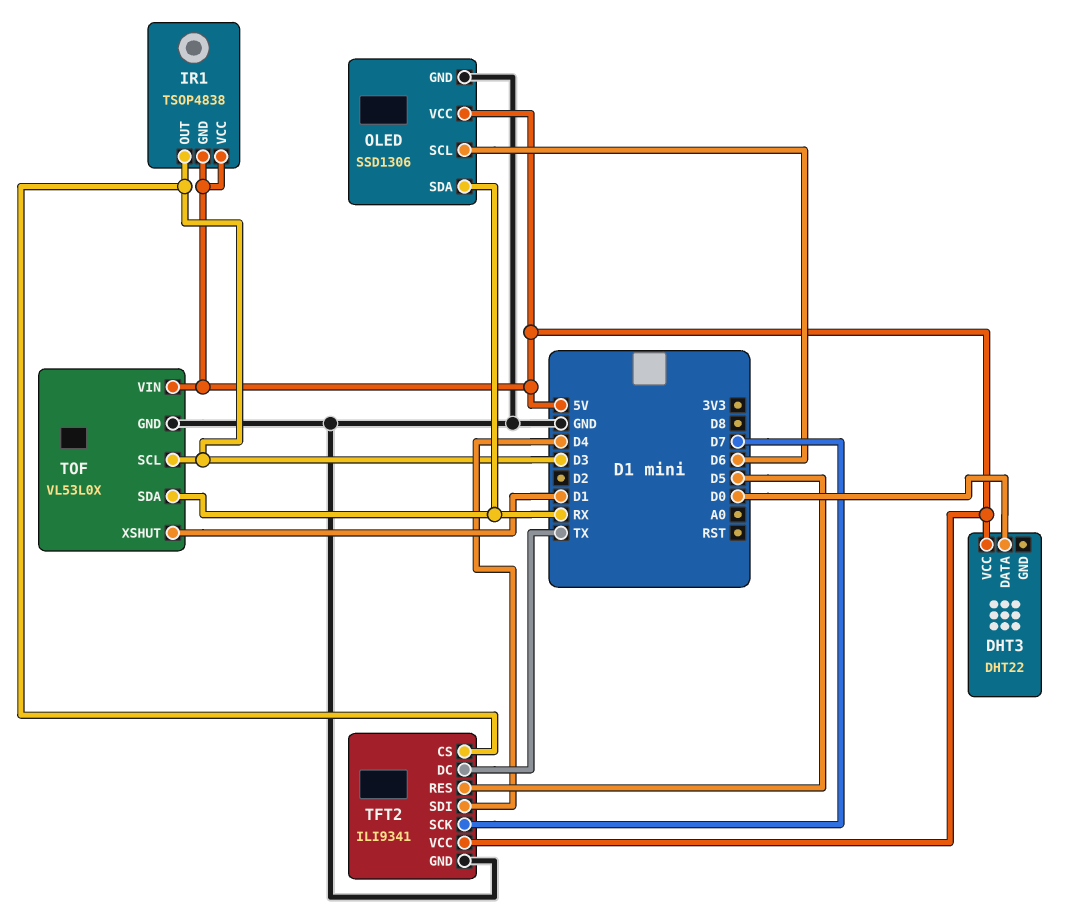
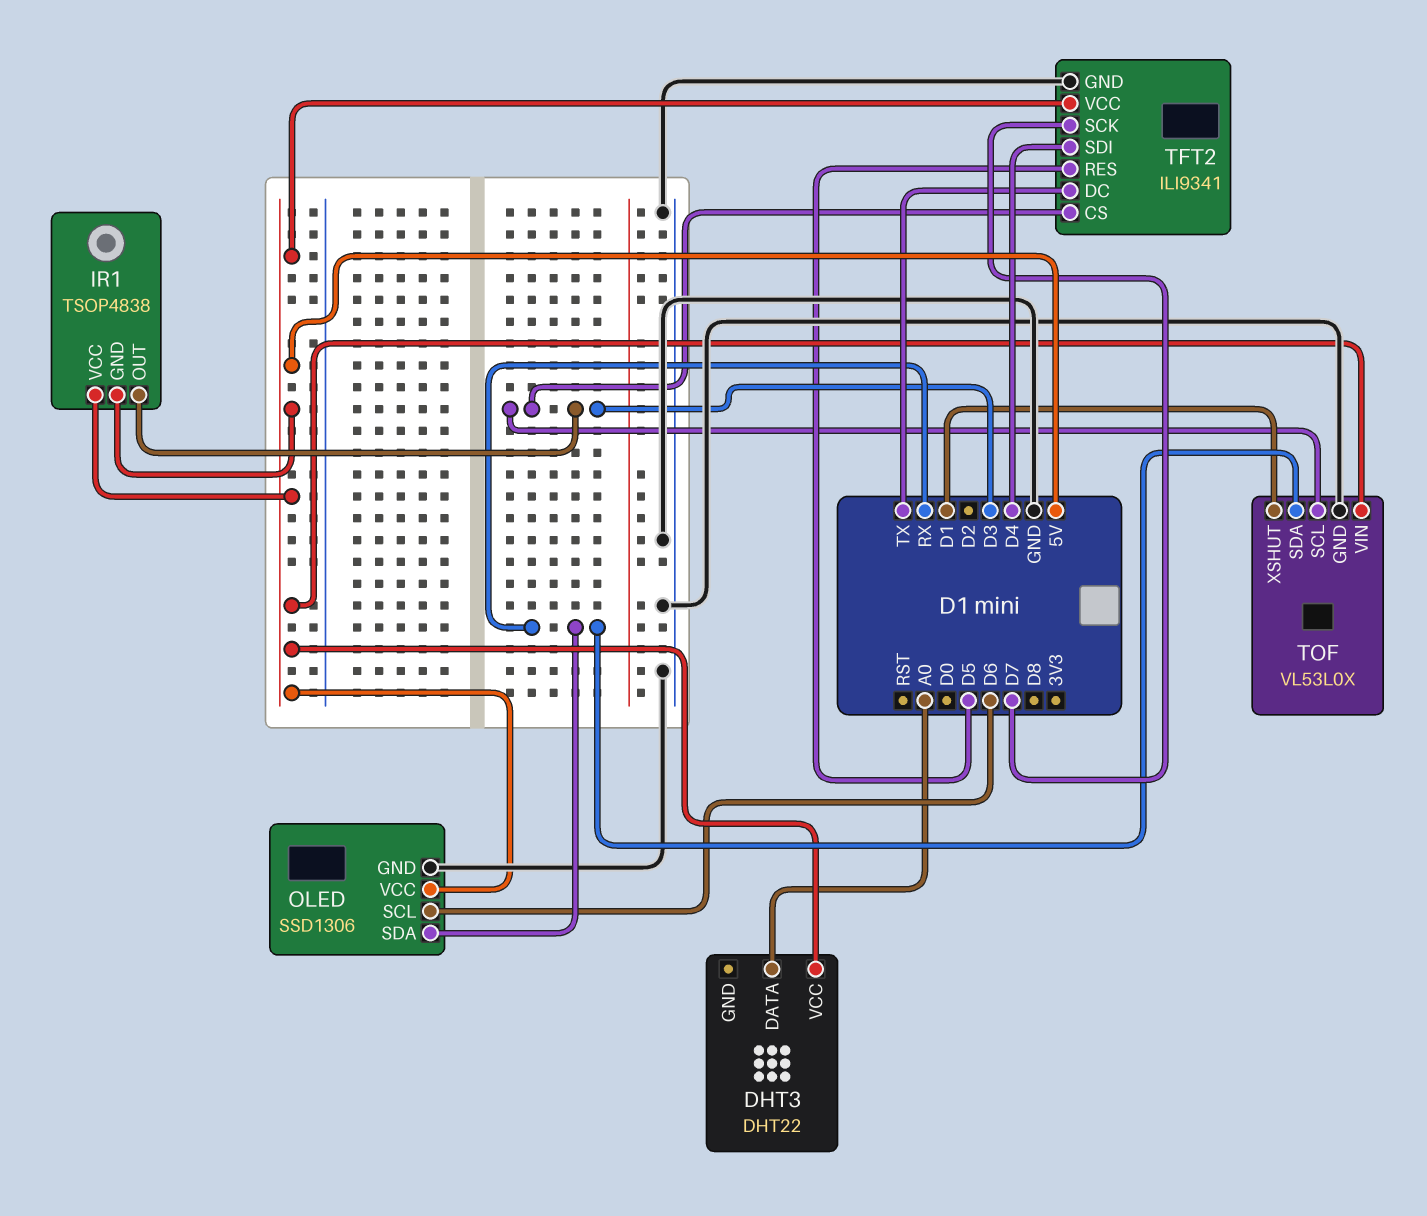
DHT3 pin DATA: D0 -> A0

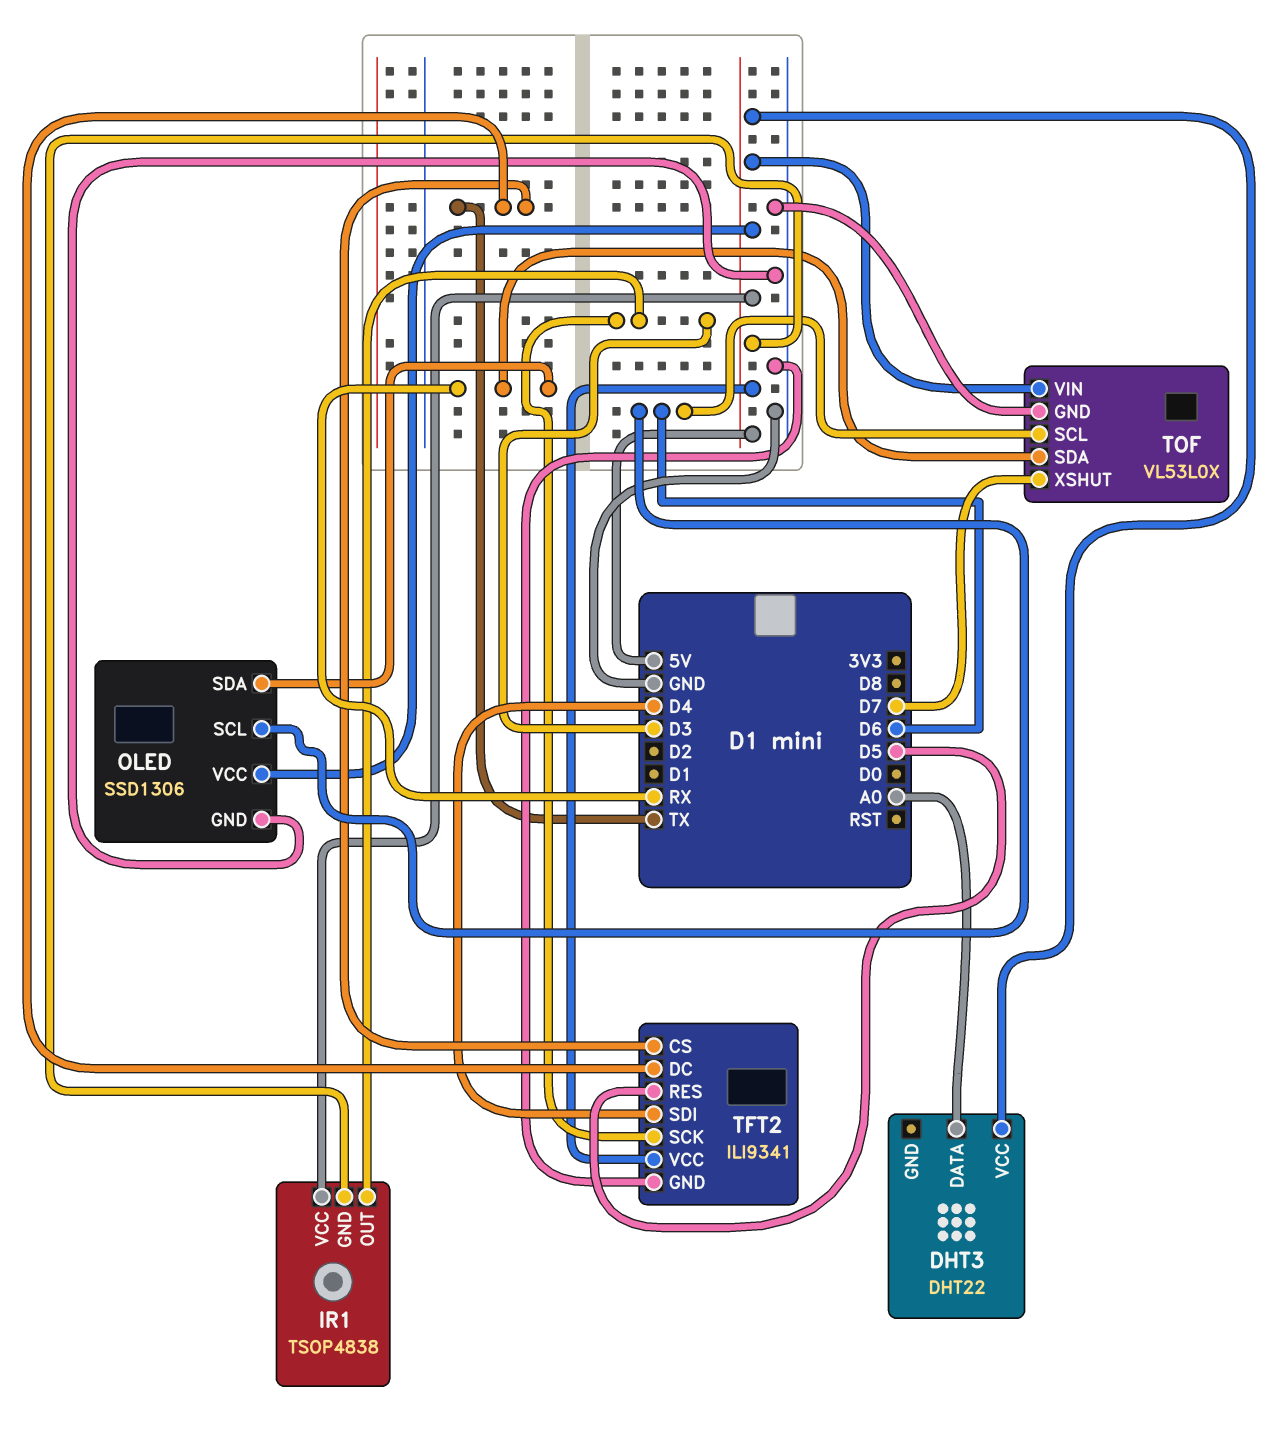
TFT2 pin CS: D3 -> TX
TFT2 pin SCK: D7 -> D3
TOF pin SCL: D3 -> D6
TOF pin XSHUT: D1 -> D7

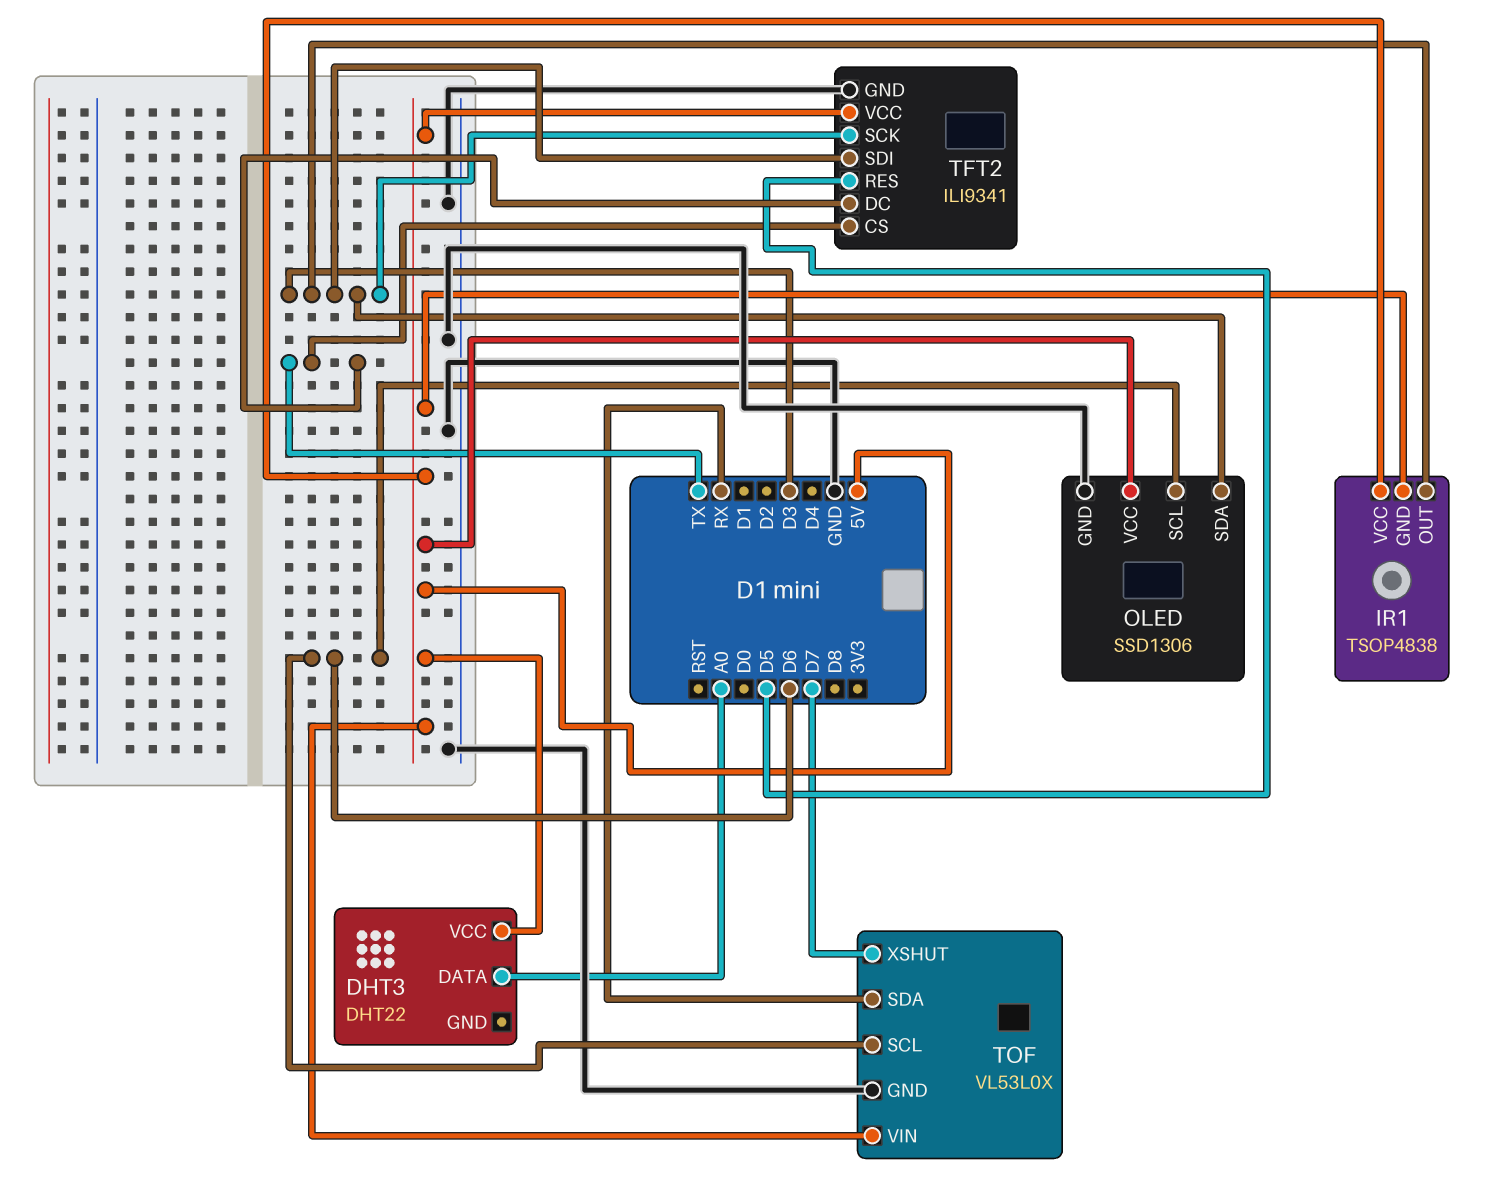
OLED pin SDA: RX -> D3
TFT2 pin SDI: D4 -> D3

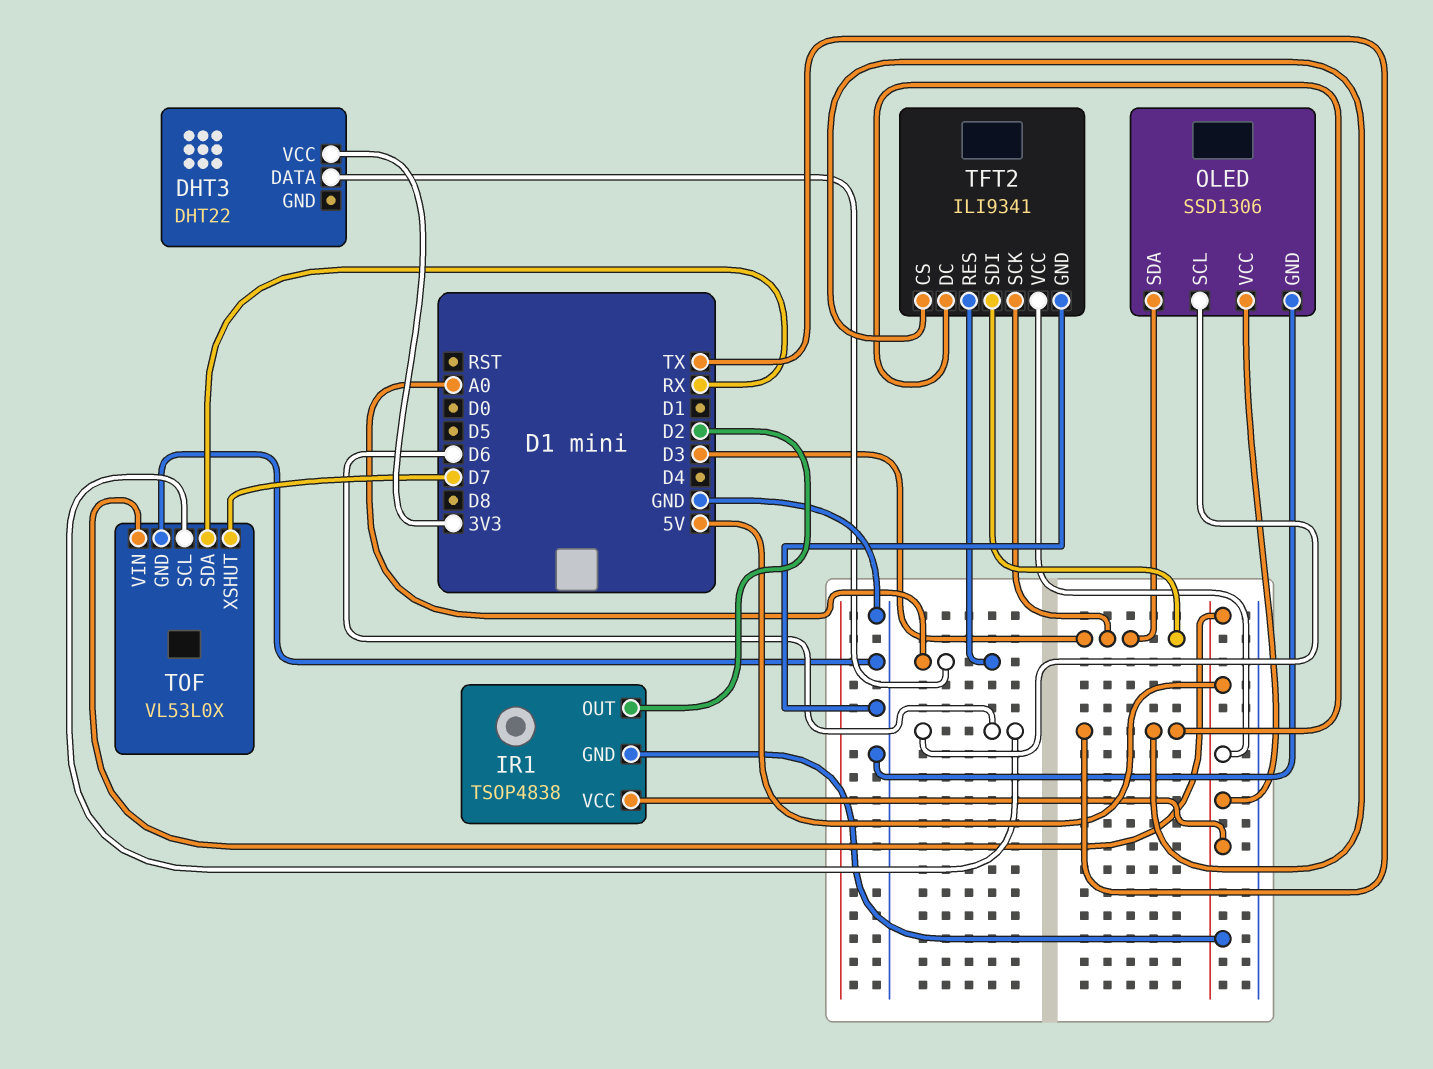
DHT3 pin VCC: 5V -> 3V3
IR1 pin OUT: D3 -> D2
TFT2 pin RES: D5 -> A0

